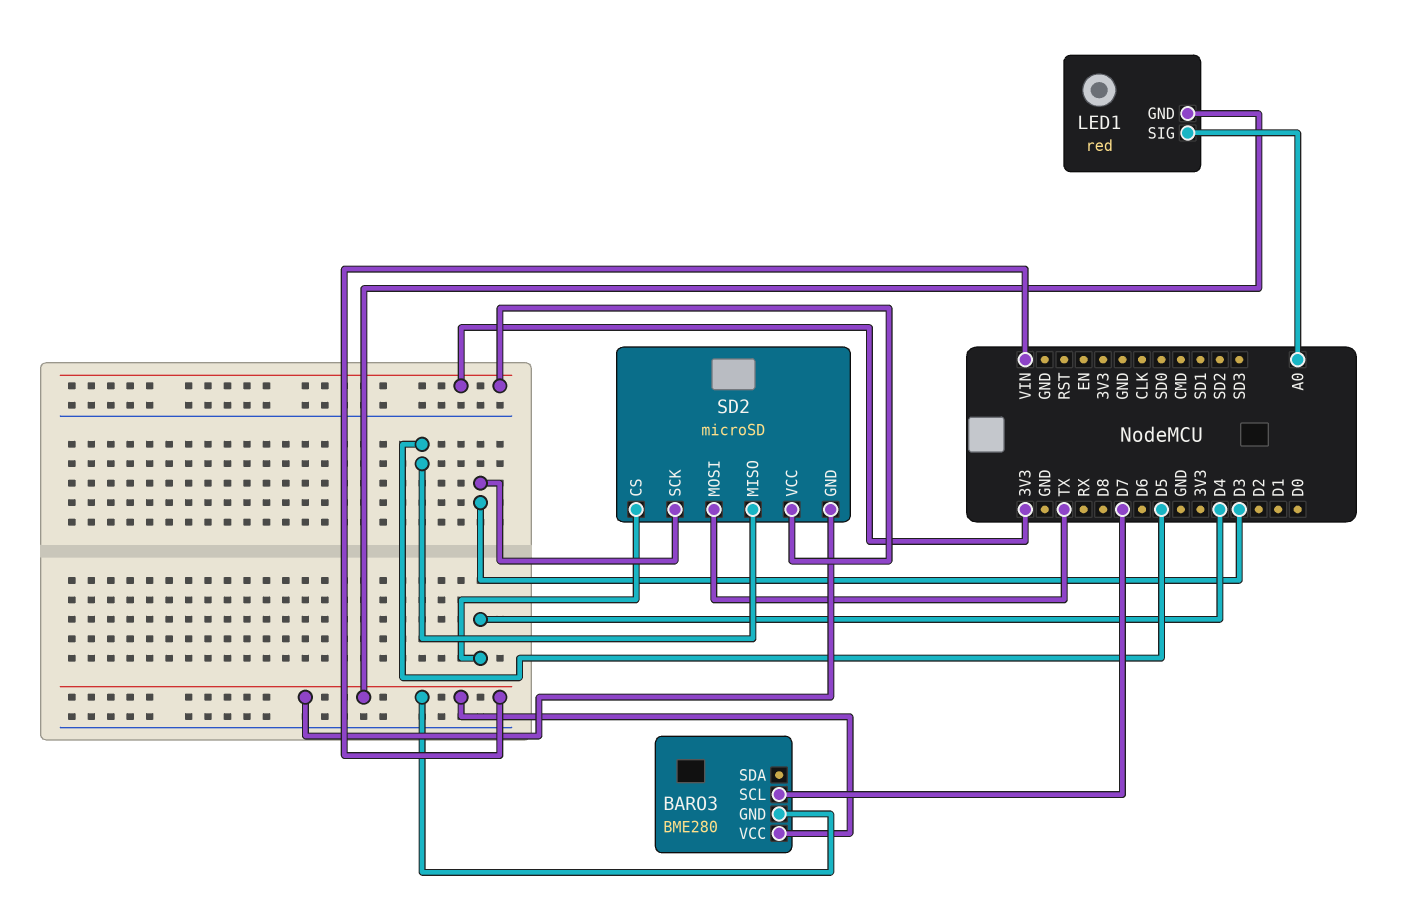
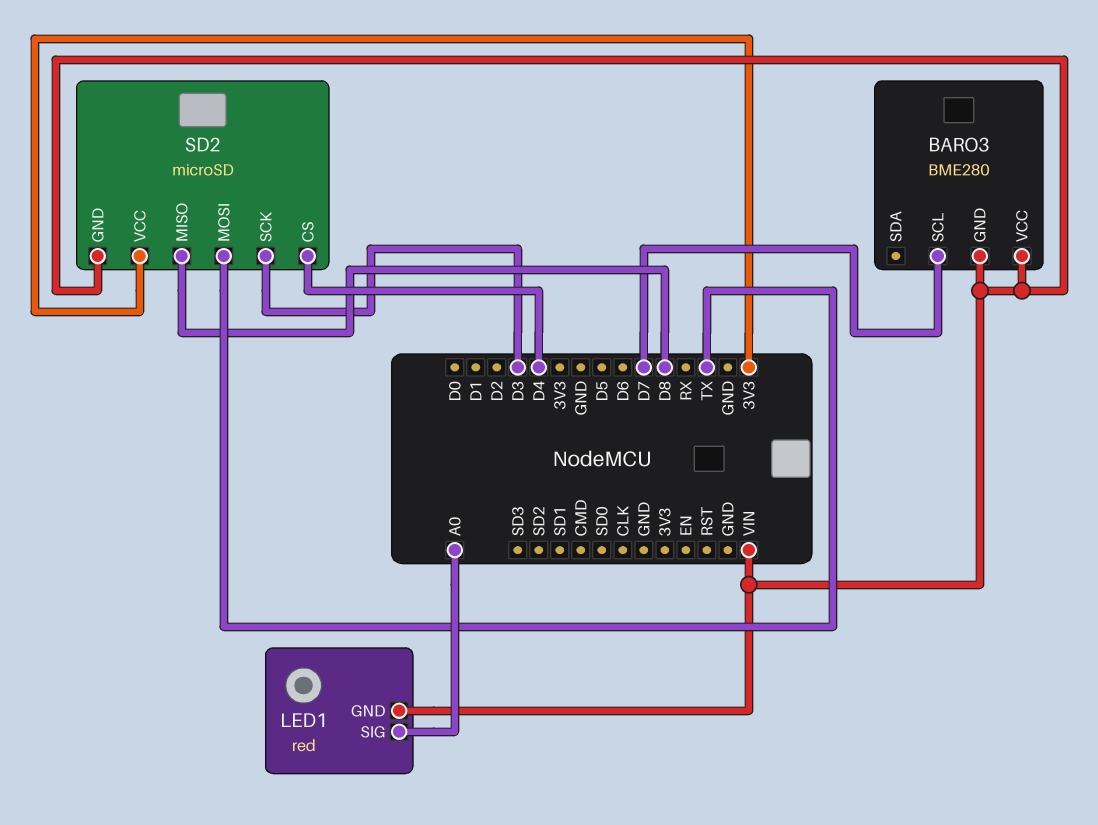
SD2 pin MISO: D5 -> D8

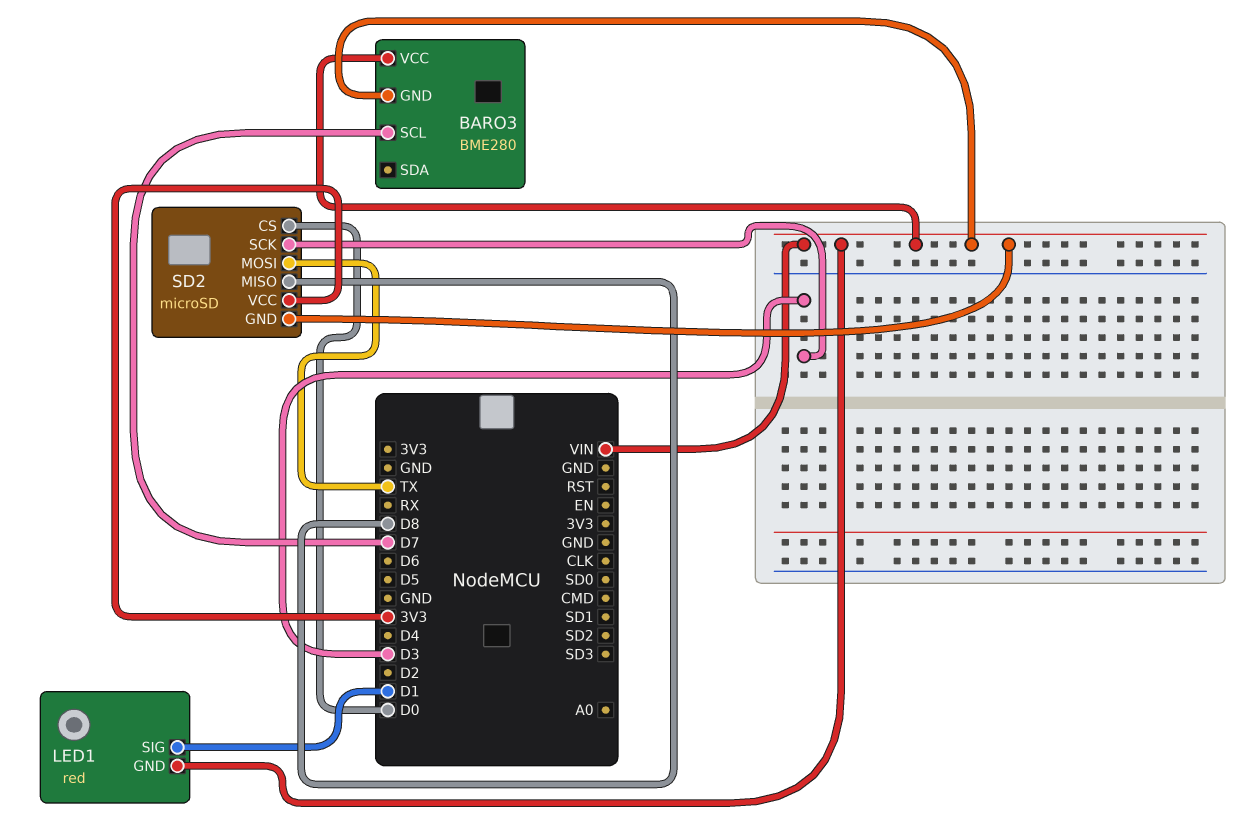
LED1 pin SIG: A0 -> D1
SD2 pin CS: D4 -> D0

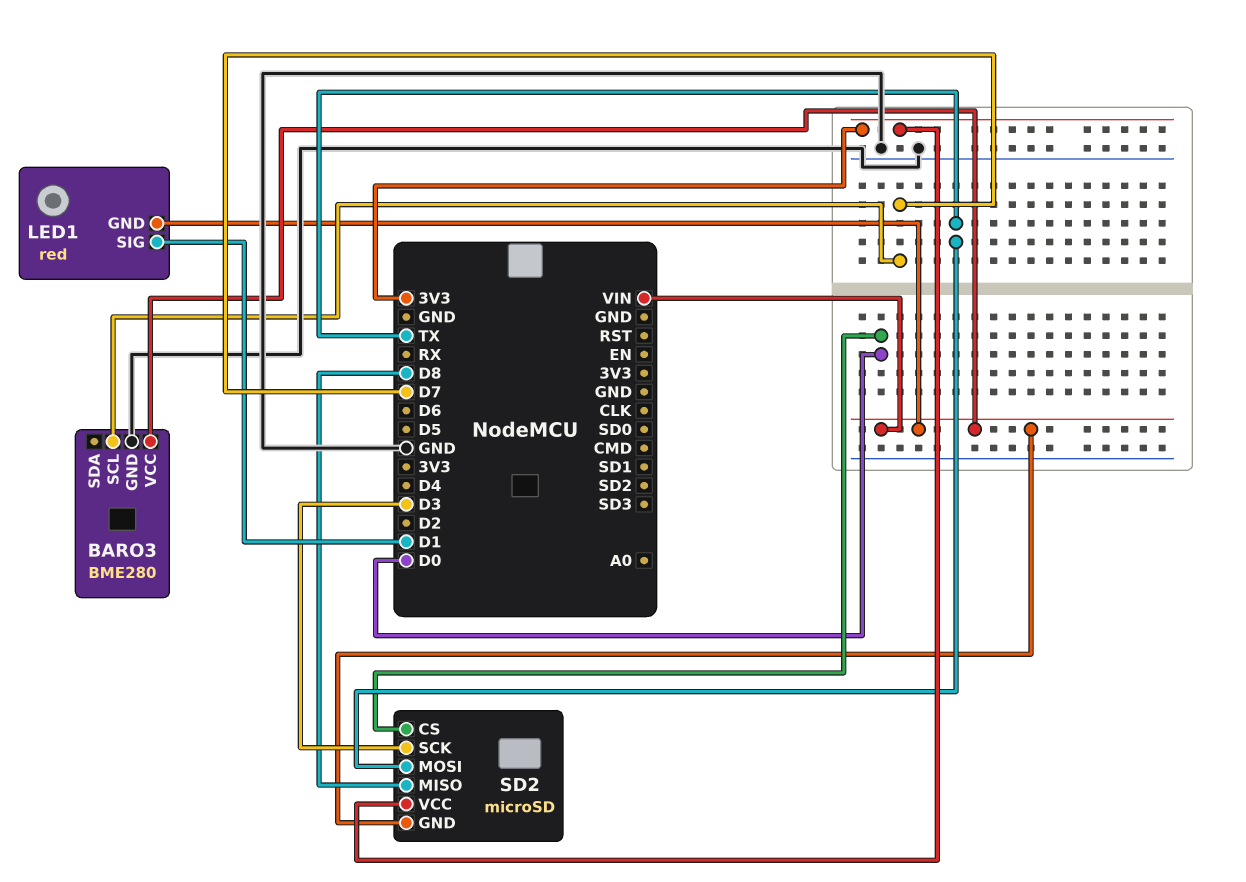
BARO3 pin GND: VIN -> GND

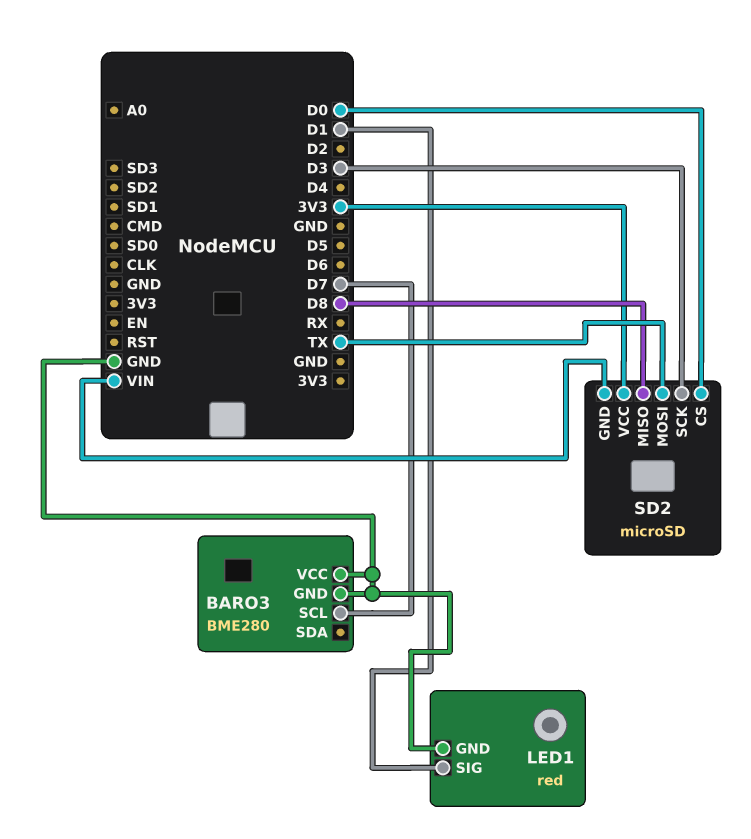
BARO3 pin VCC: VIN -> GND
LED1 pin GND: VIN -> GND

